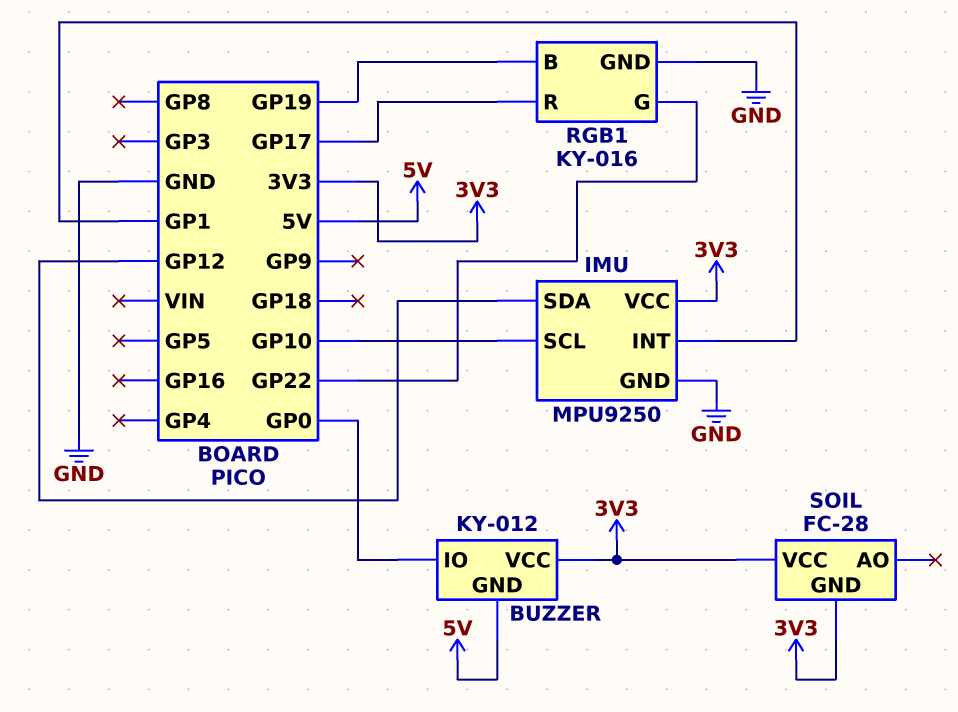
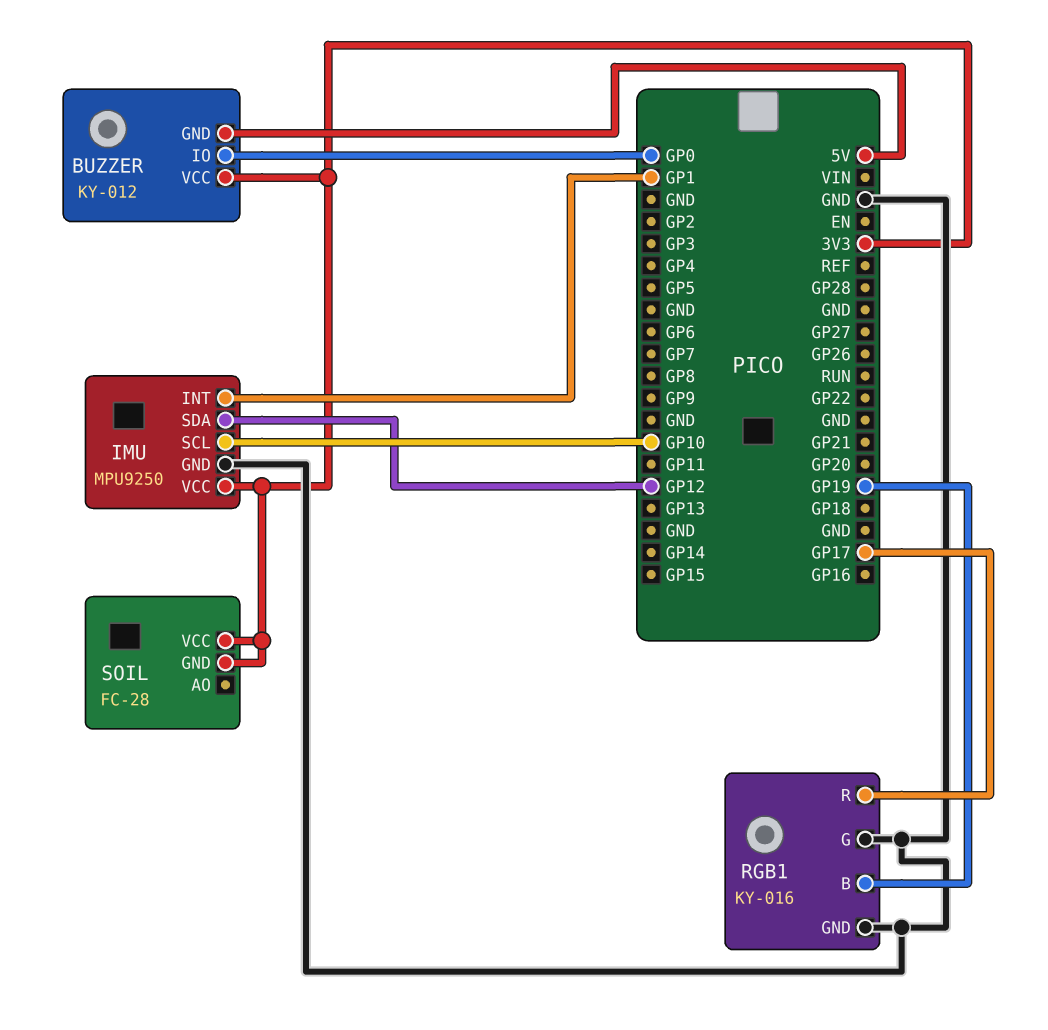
RGB1 pin G: GP22 -> GND

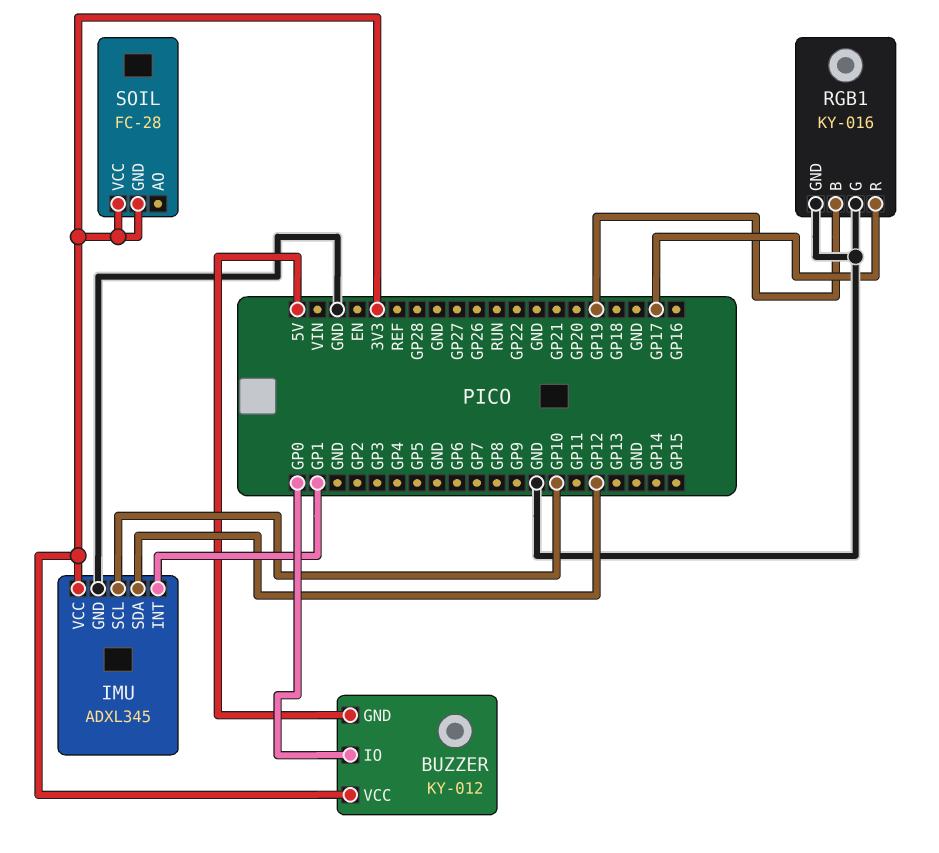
IMU: MPU9250 -> ADXL345

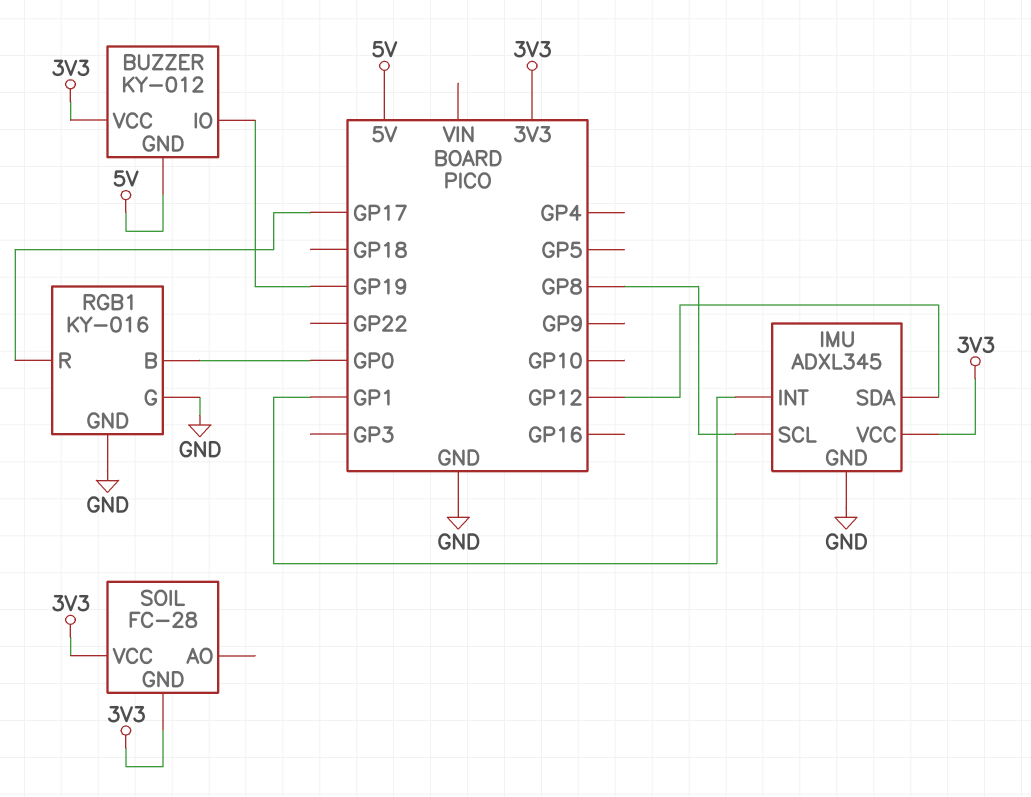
BUZZER pin IO: GP0 -> GP19
IMU pin SCL: GP10 -> GP8
RGB1 pin B: GP19 -> GP0

